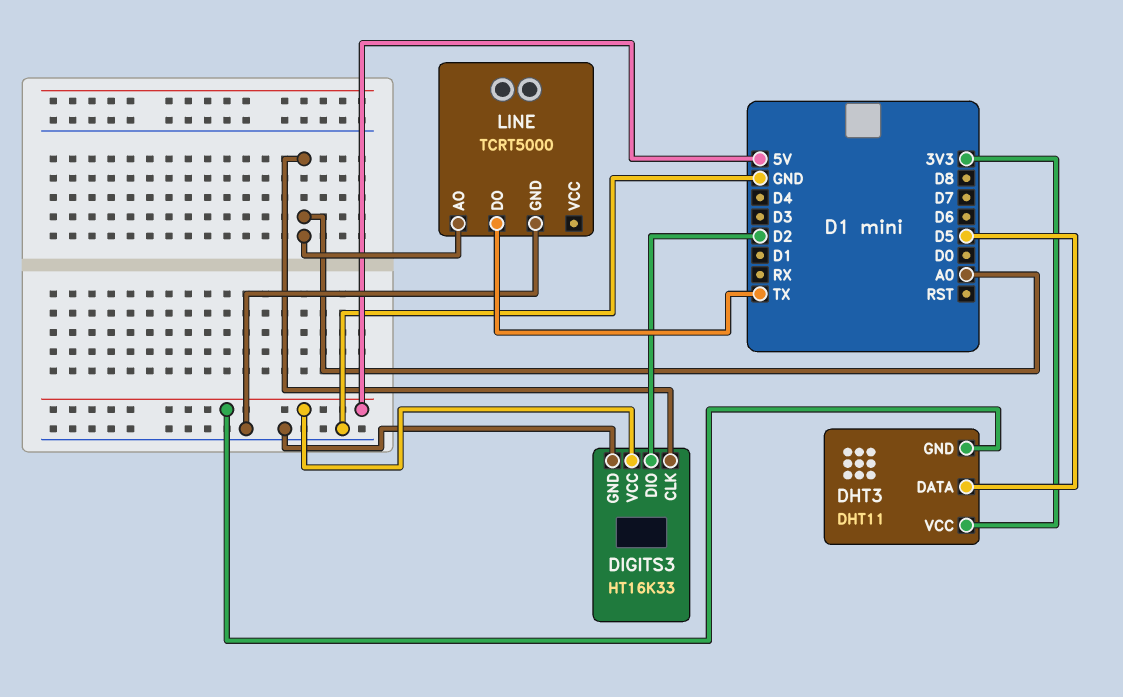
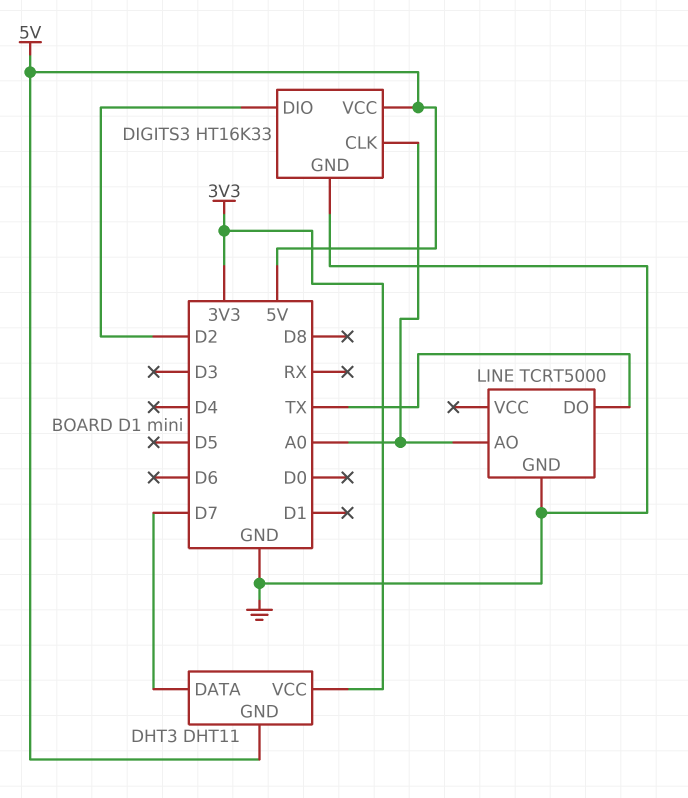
DHT3 pin DATA: D5 -> D7

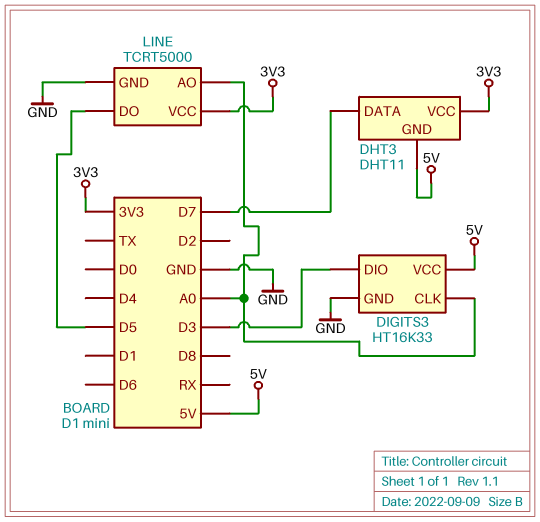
DIGITS3 pin DIO: D2 -> D3
LINE pin DO: TX -> D5
LINE pin VCC: none -> 3V3

